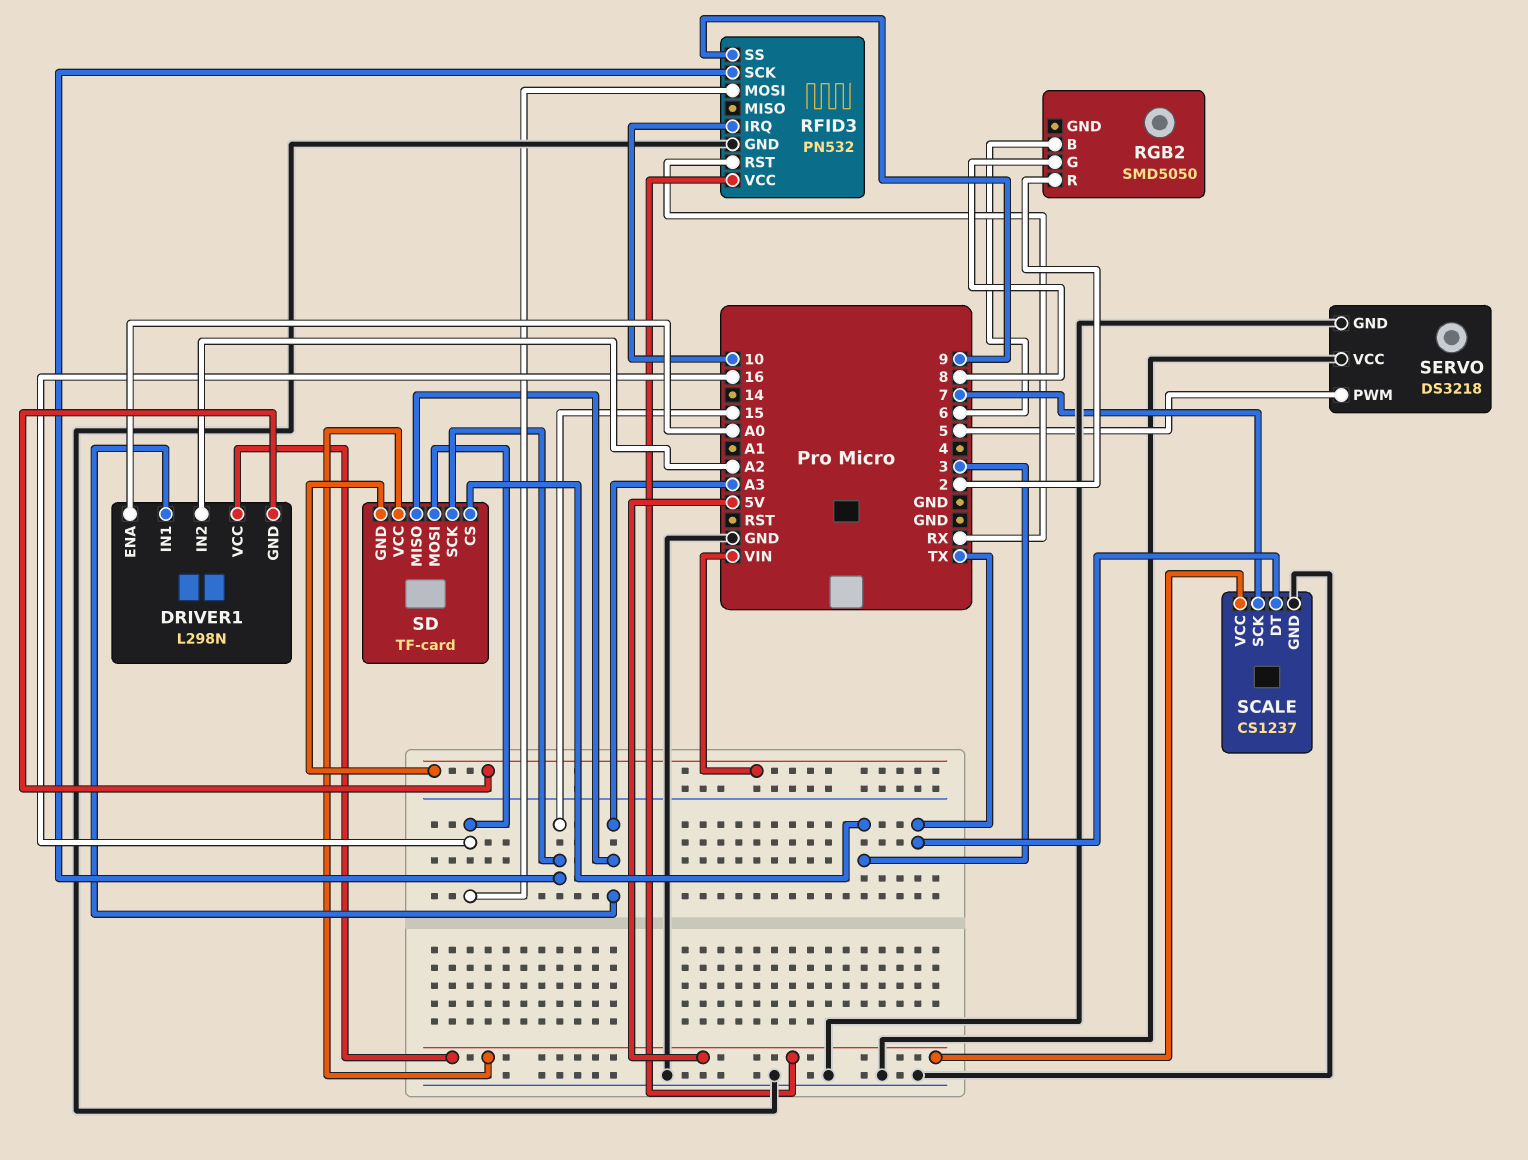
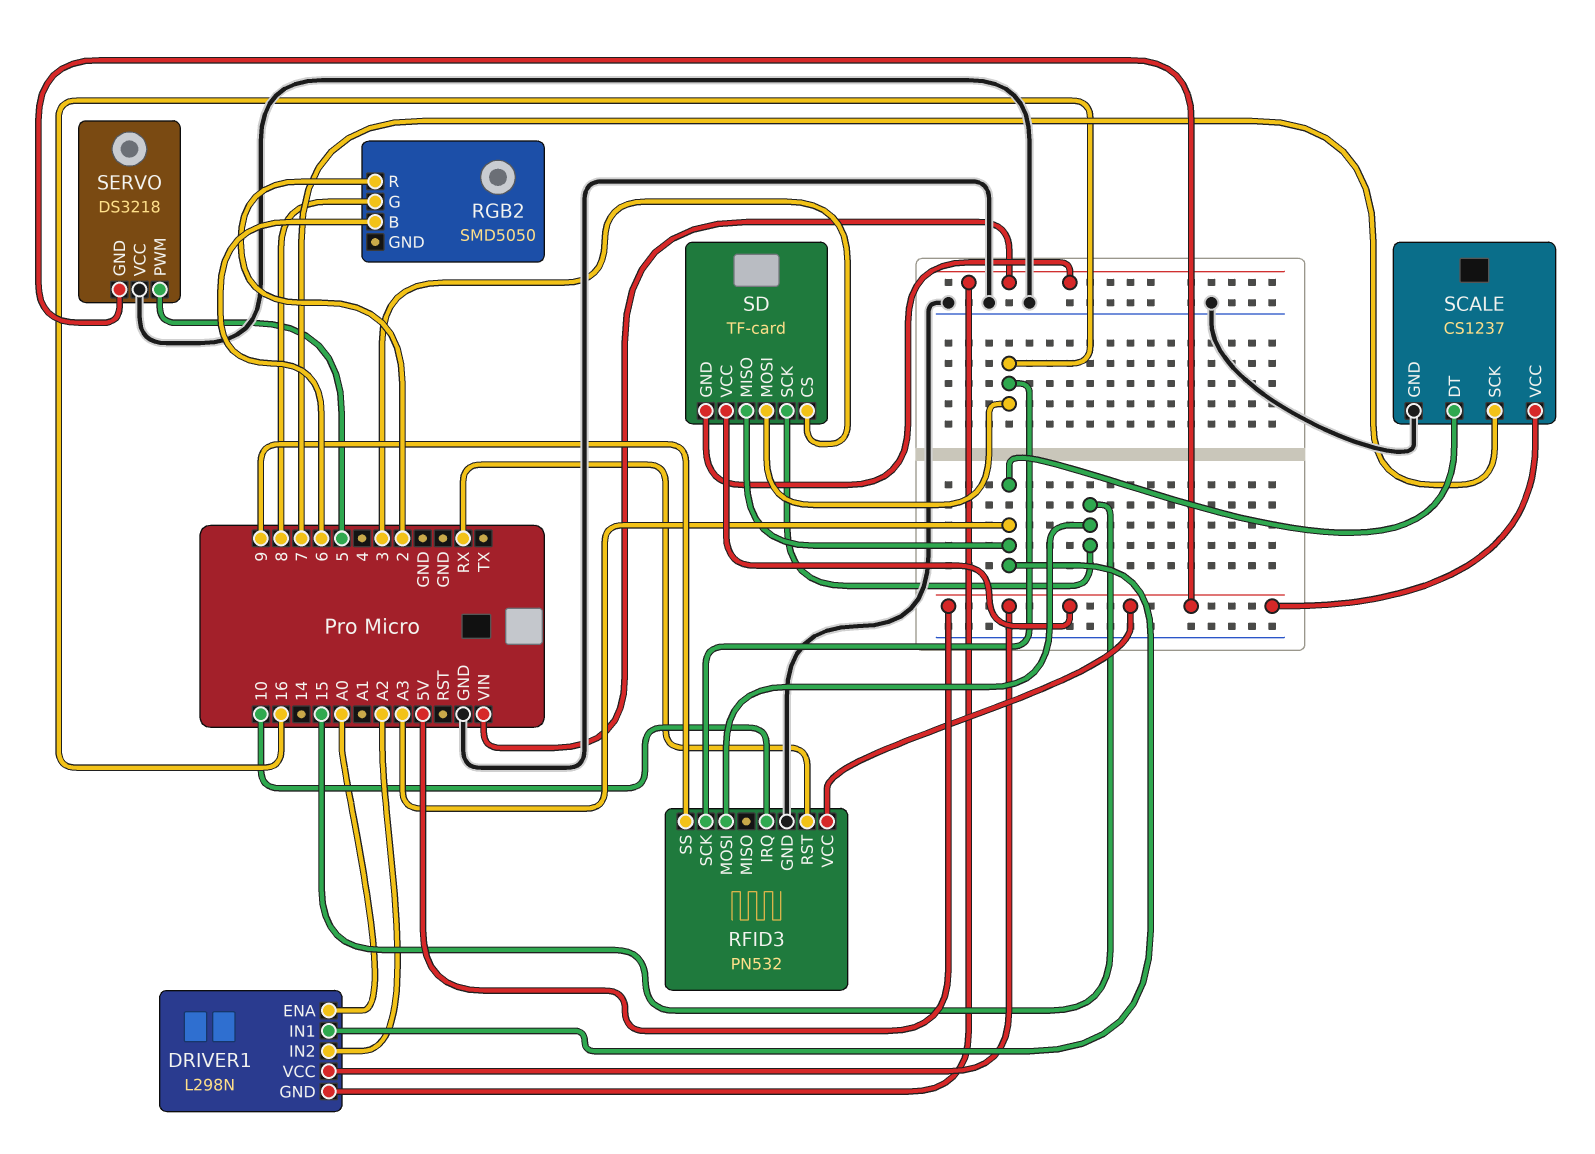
RFID3 pin MOSI: 16 -> 15
RFID3 pin SCK: 15 -> 16
SCALE pin DT: TX -> A3
SERVO pin GND: GND -> 5V

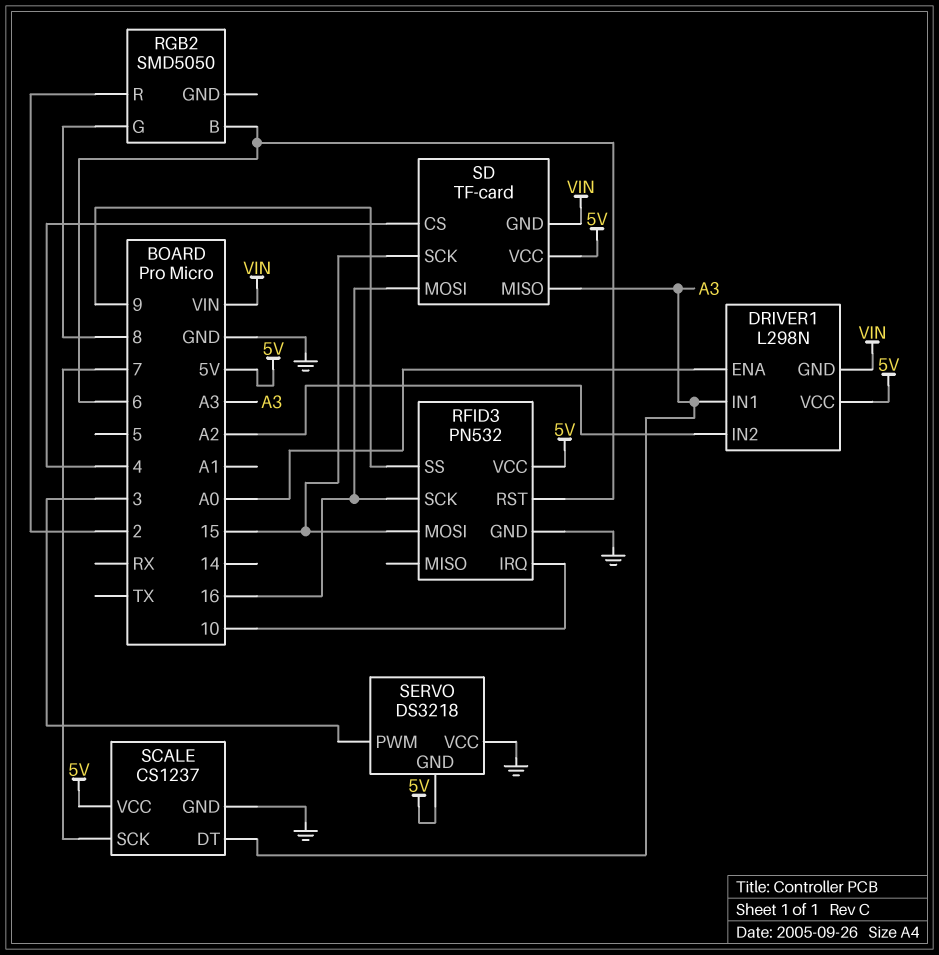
RFID3 pin RST: RX -> 6
SD pin CS: 3 -> 4
SERVO pin PWM: 5 -> 3

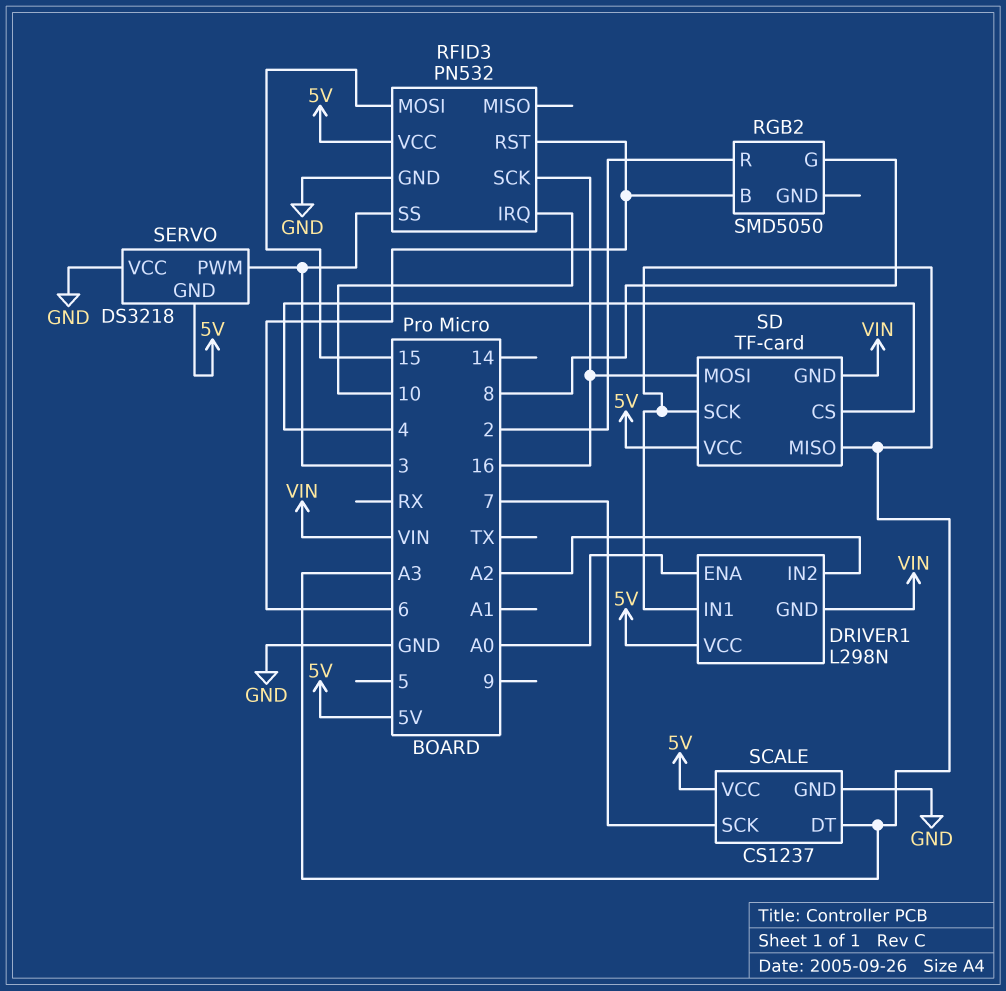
RFID3 pin SS: 9 -> 3
SD pin SCK: 15 -> A3

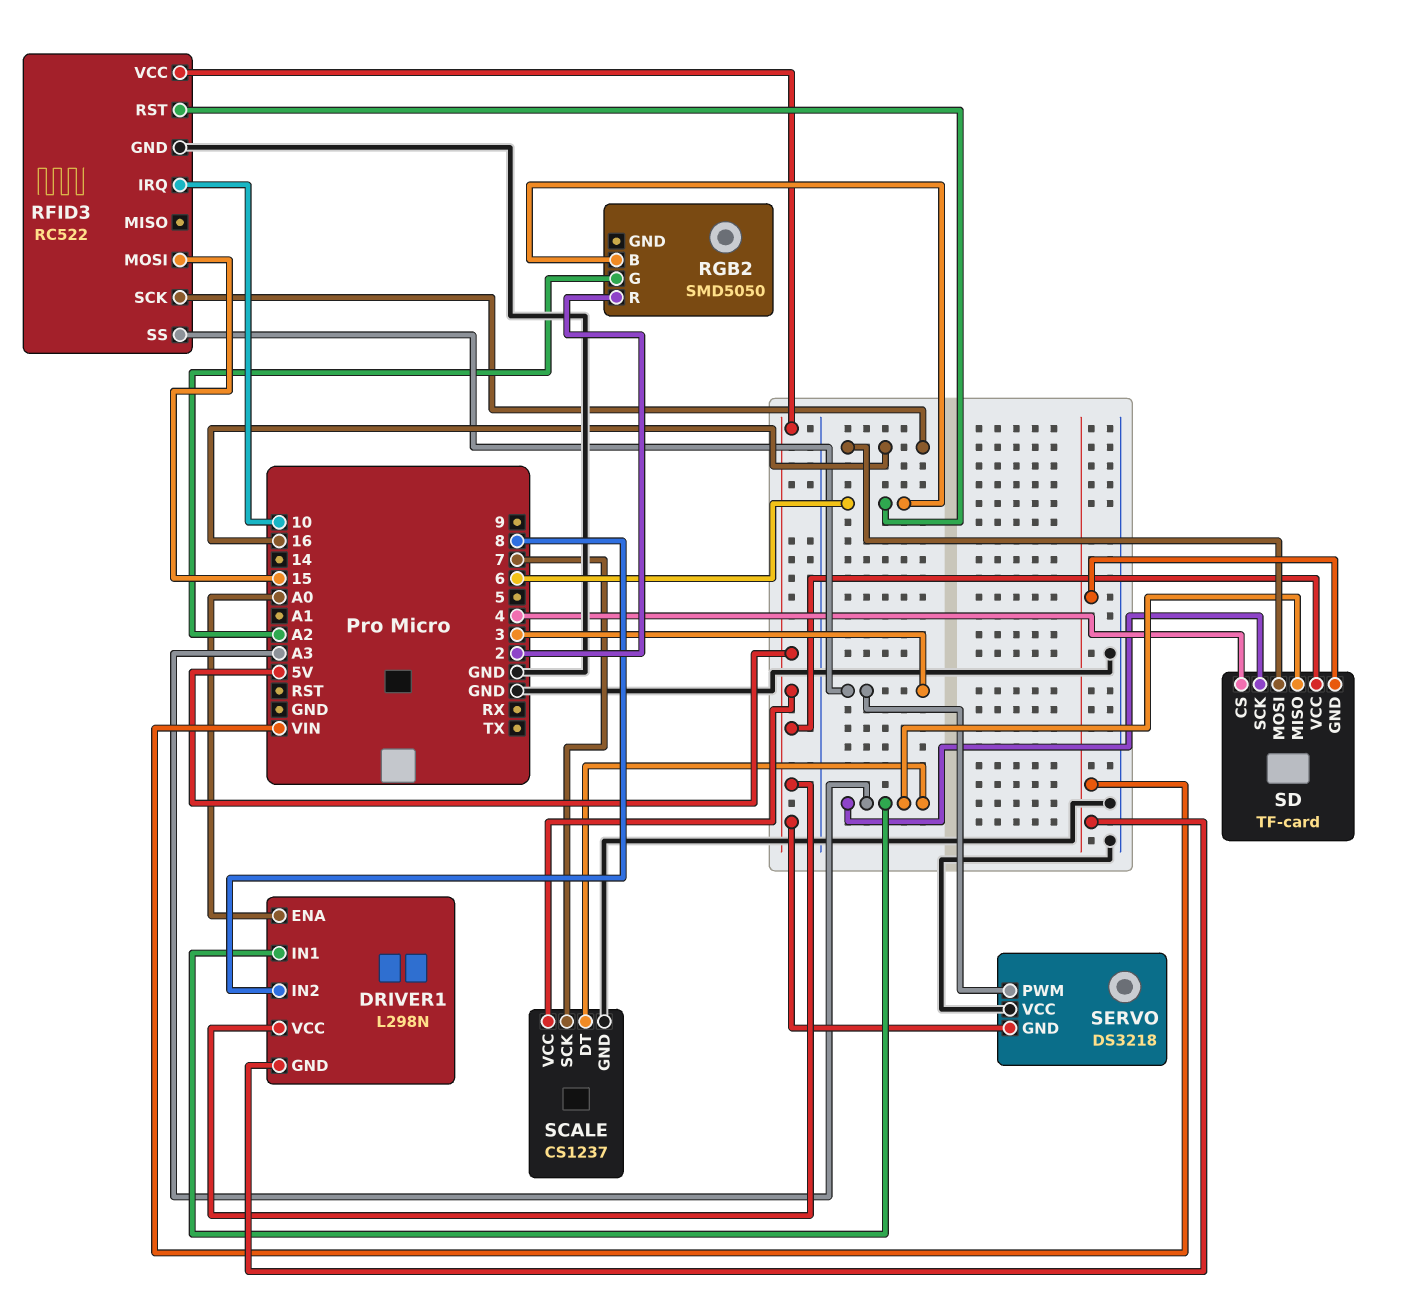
DRIVER1 pin IN2: A2 -> 8
RFID3: PN532 -> RC522
RGB2 pin G: 8 -> A2

